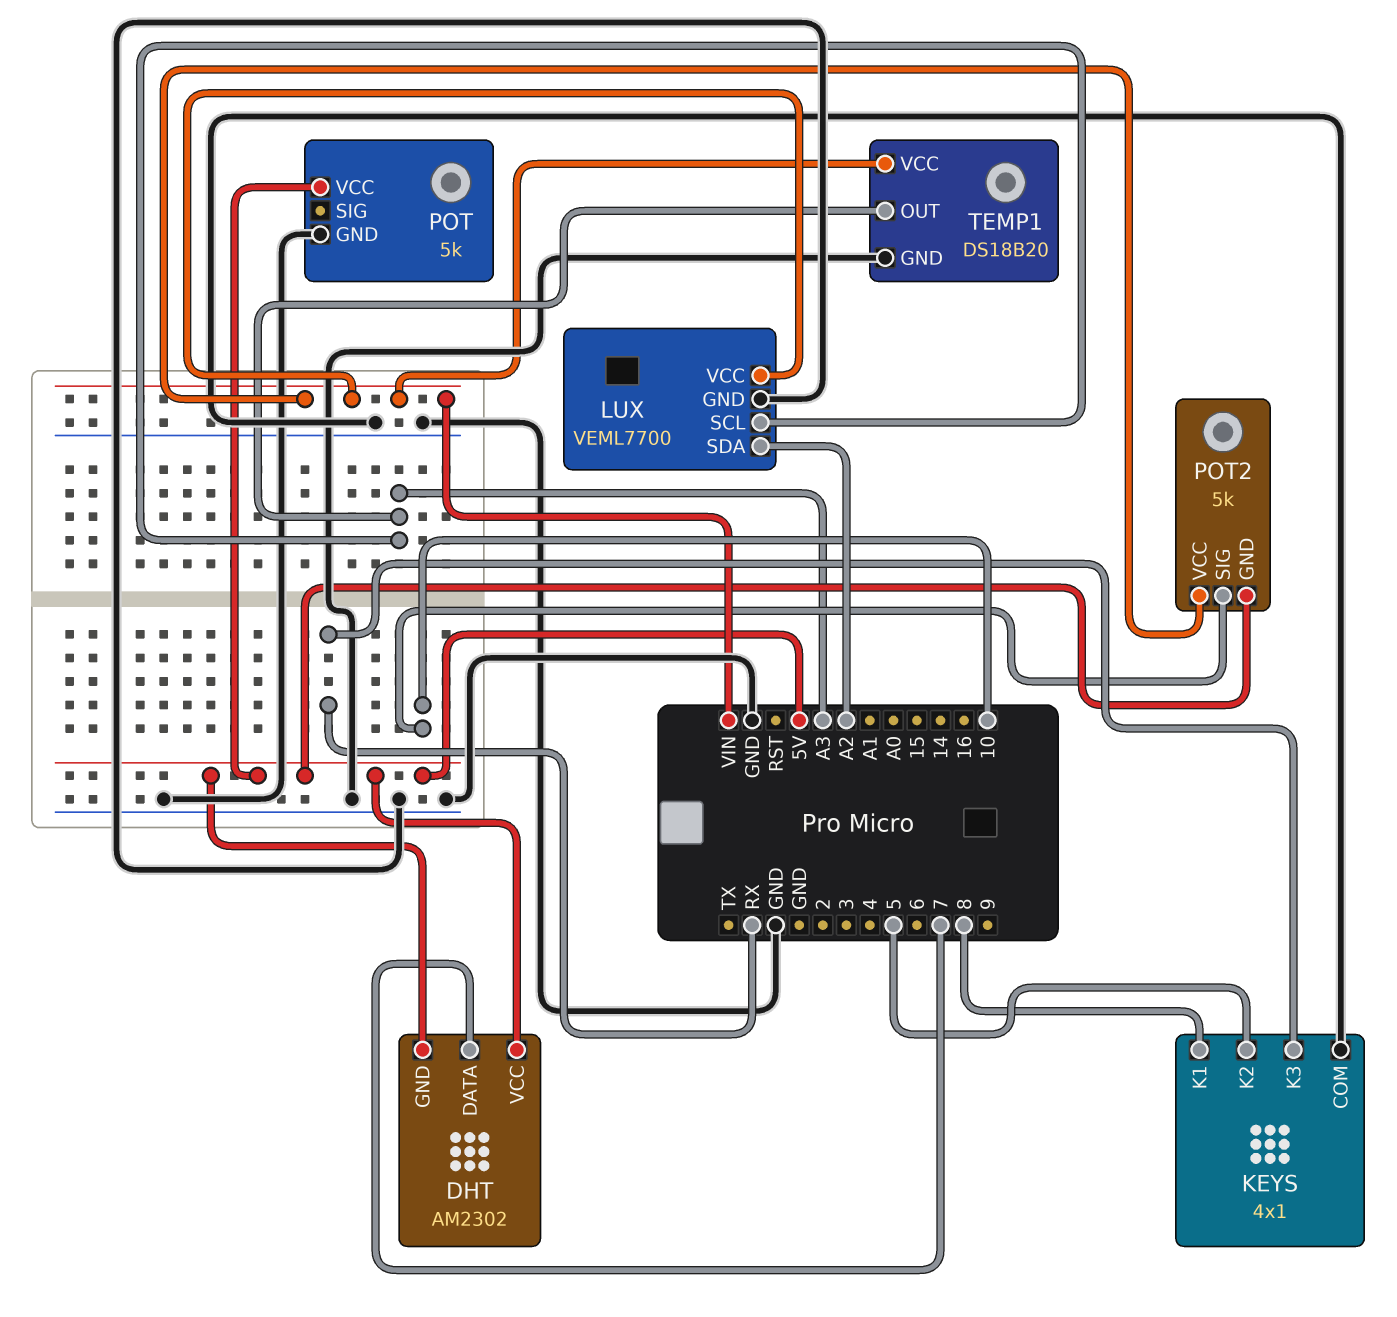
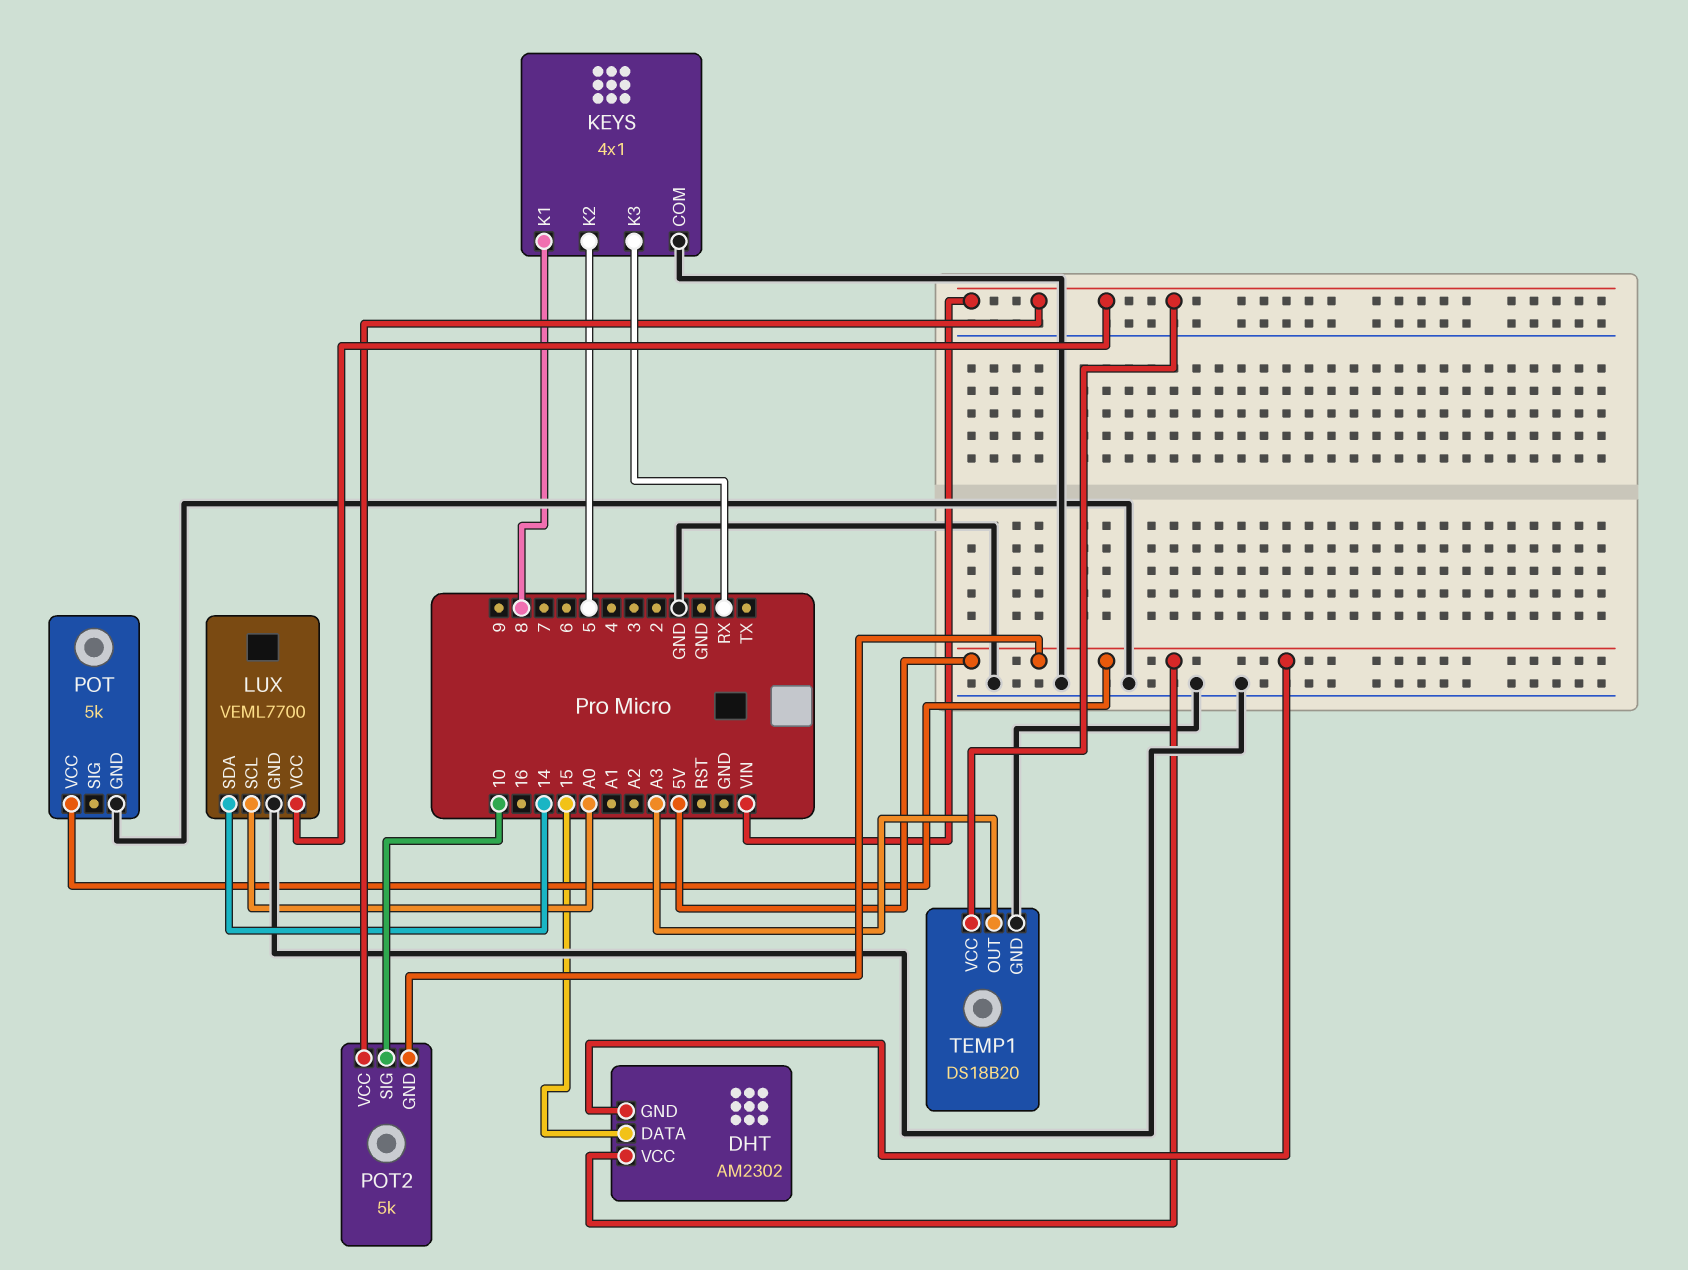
DHT pin DATA: 7 -> 15
LUX pin SCL: A3 -> A0
LUX pin SDA: A2 -> 14

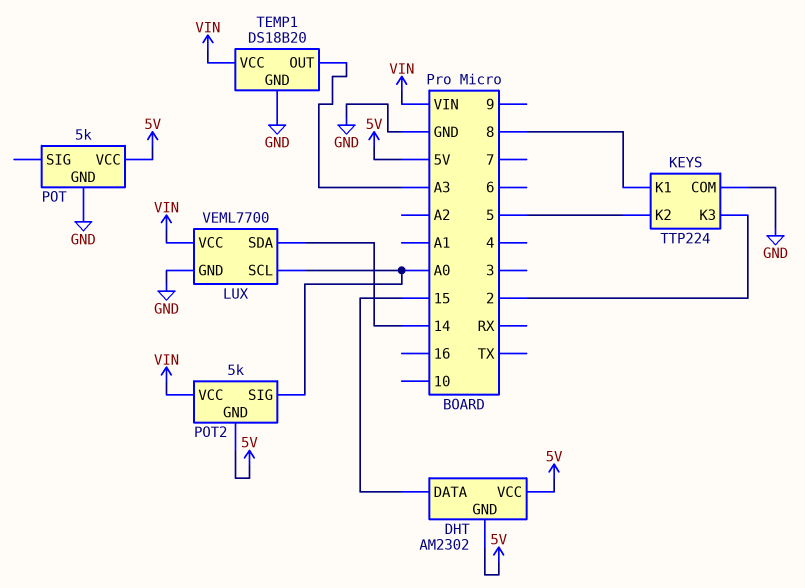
KEYS: 4x1 -> TTP224
KEYS pin K3: RX -> 2
POT2 pin SIG: 10 -> A0

